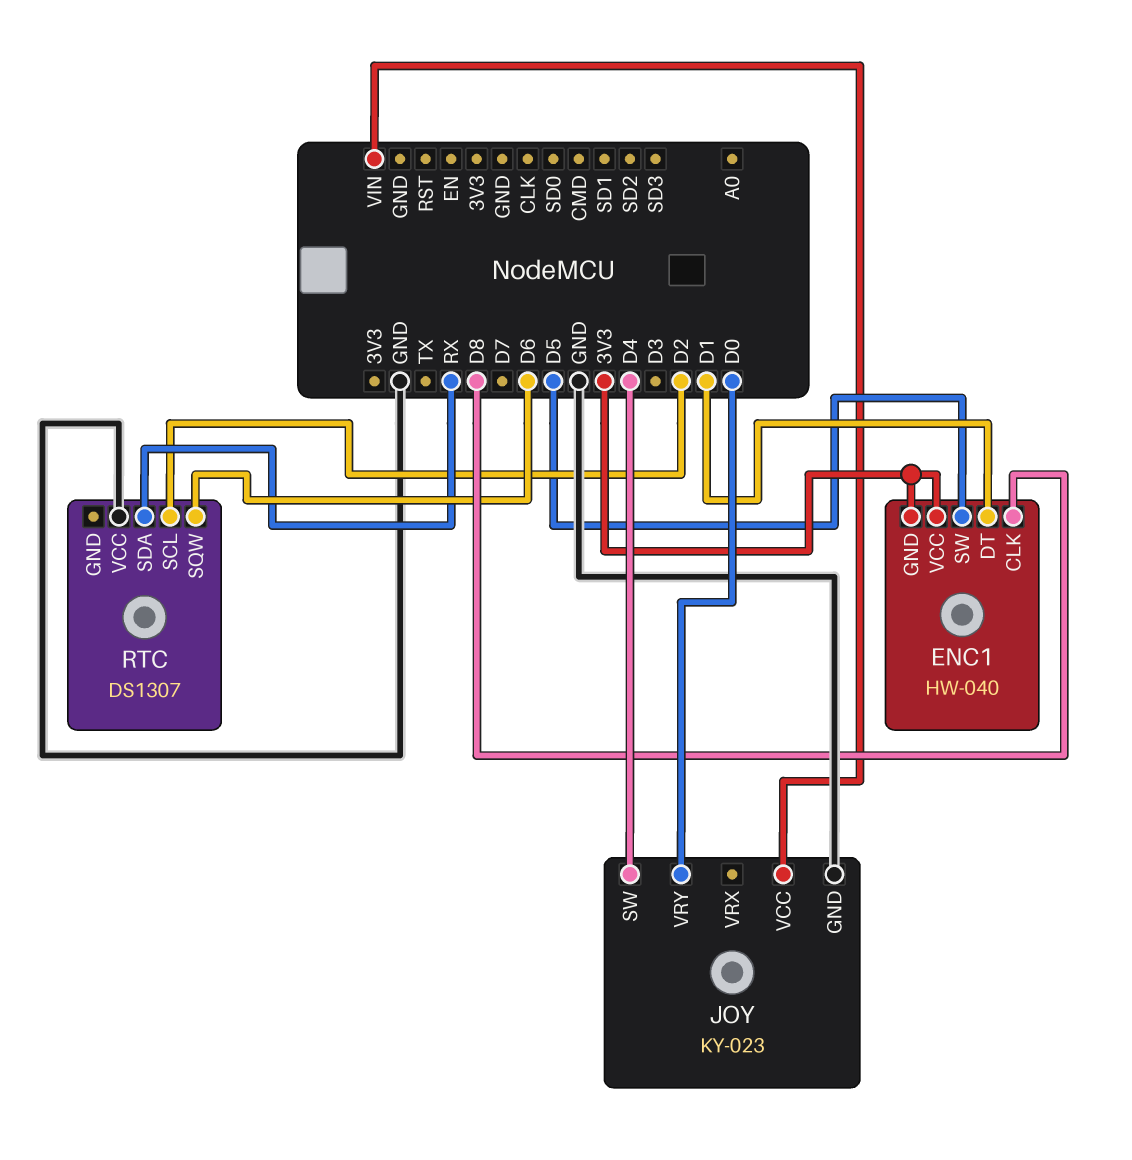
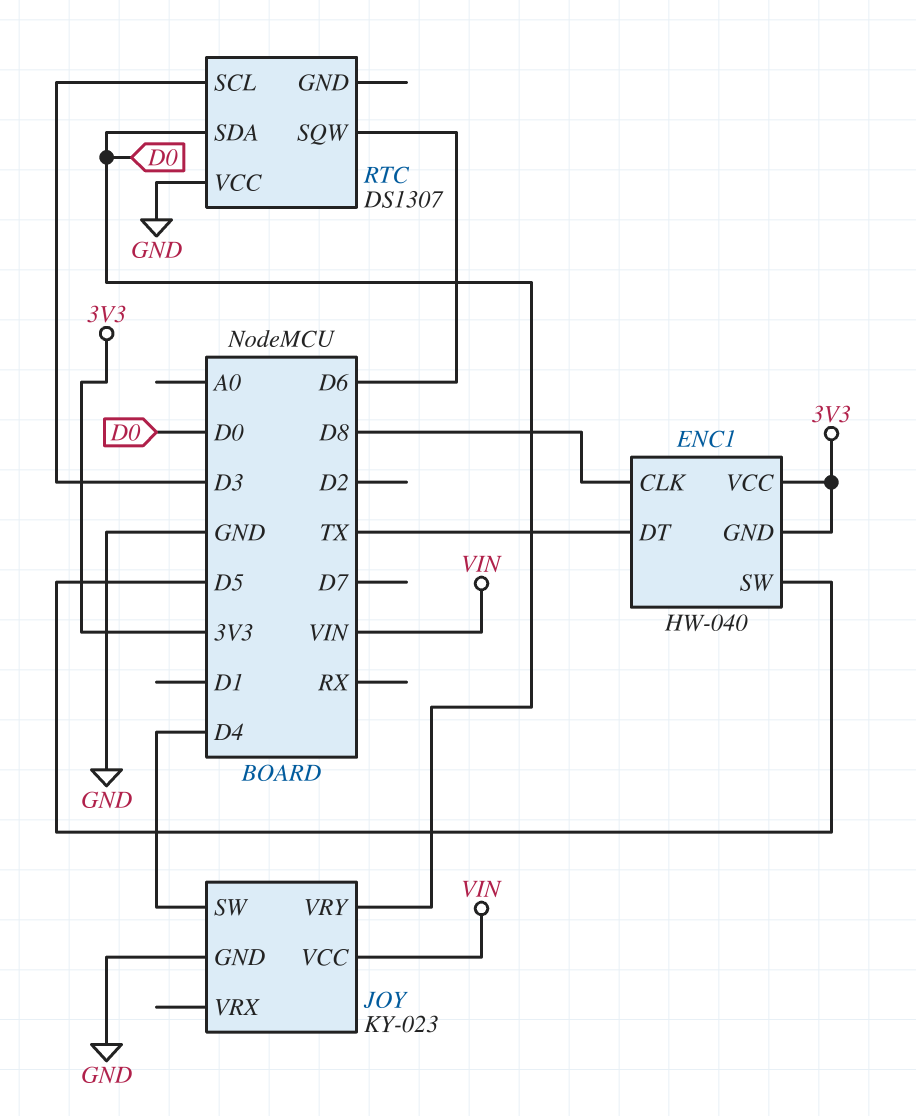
ENC1 pin DT: D1 -> TX
RTC pin SCL: D2 -> D3
RTC pin SDA: RX -> D0

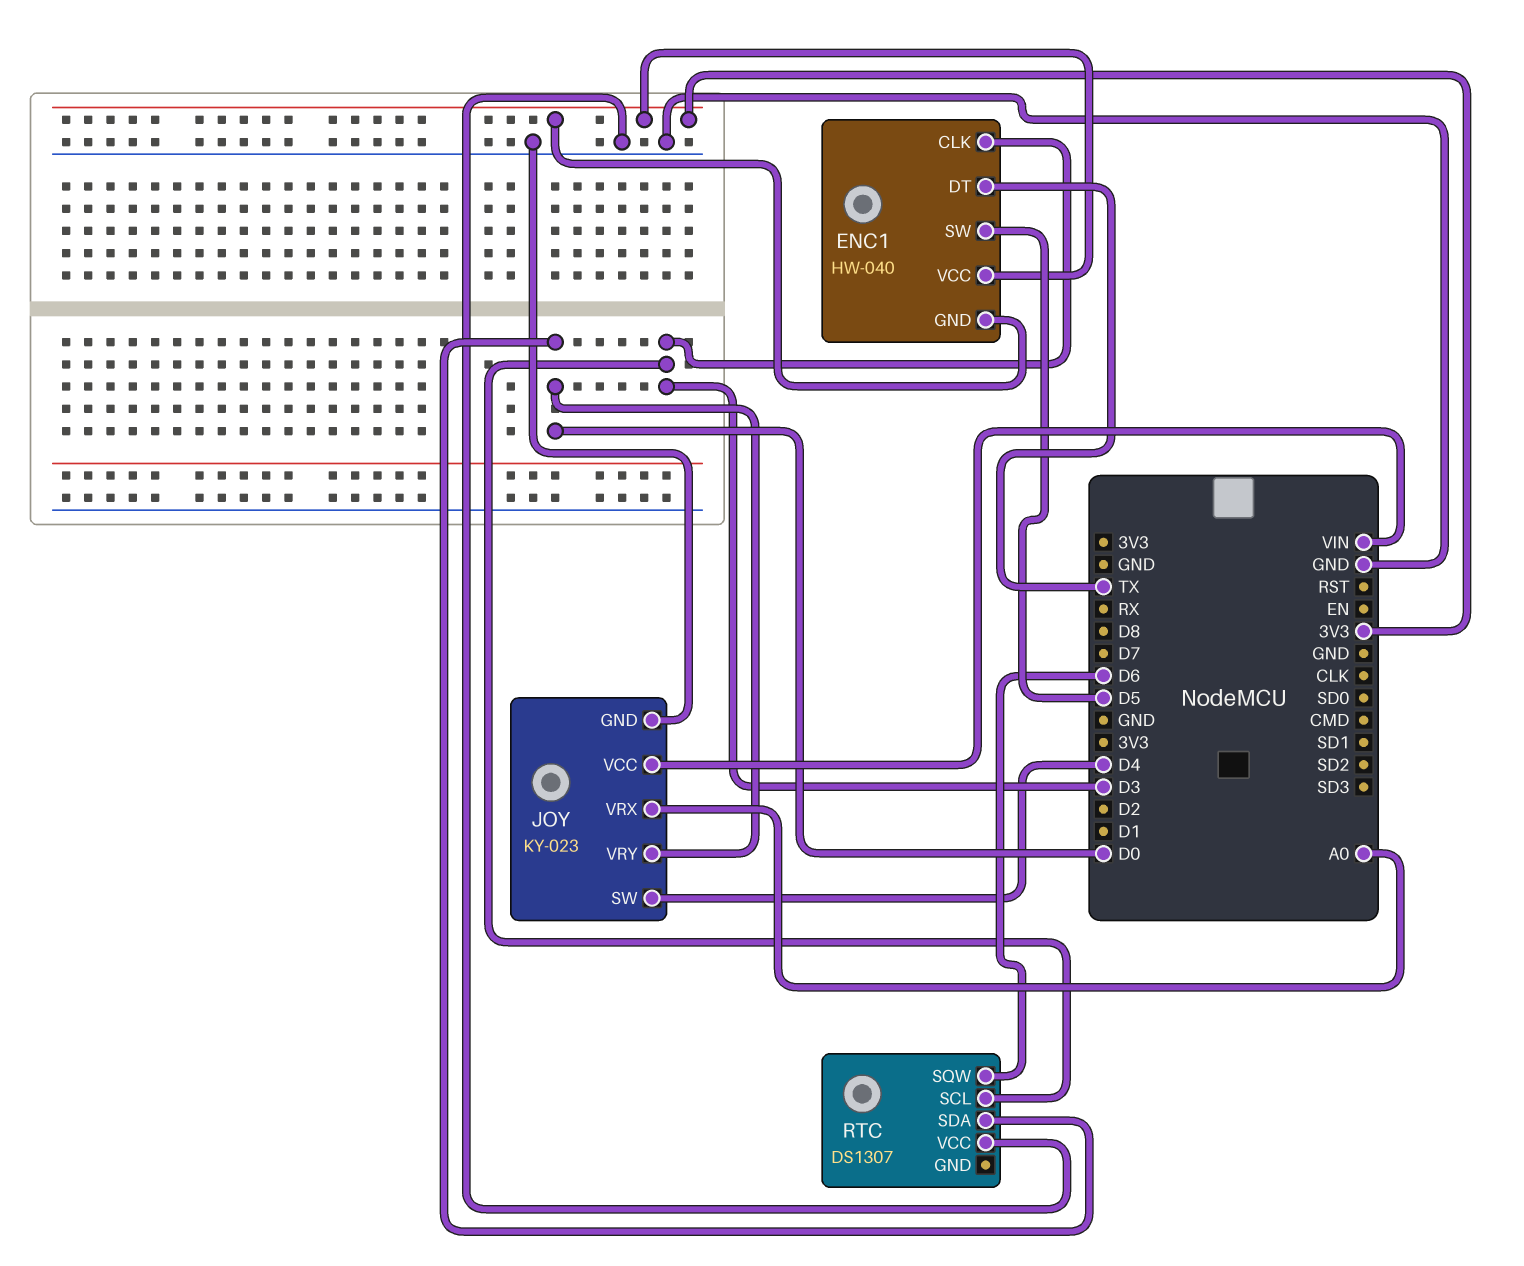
ENC1 pin CLK: D8 -> D3
JOY pin VRX: none -> A0

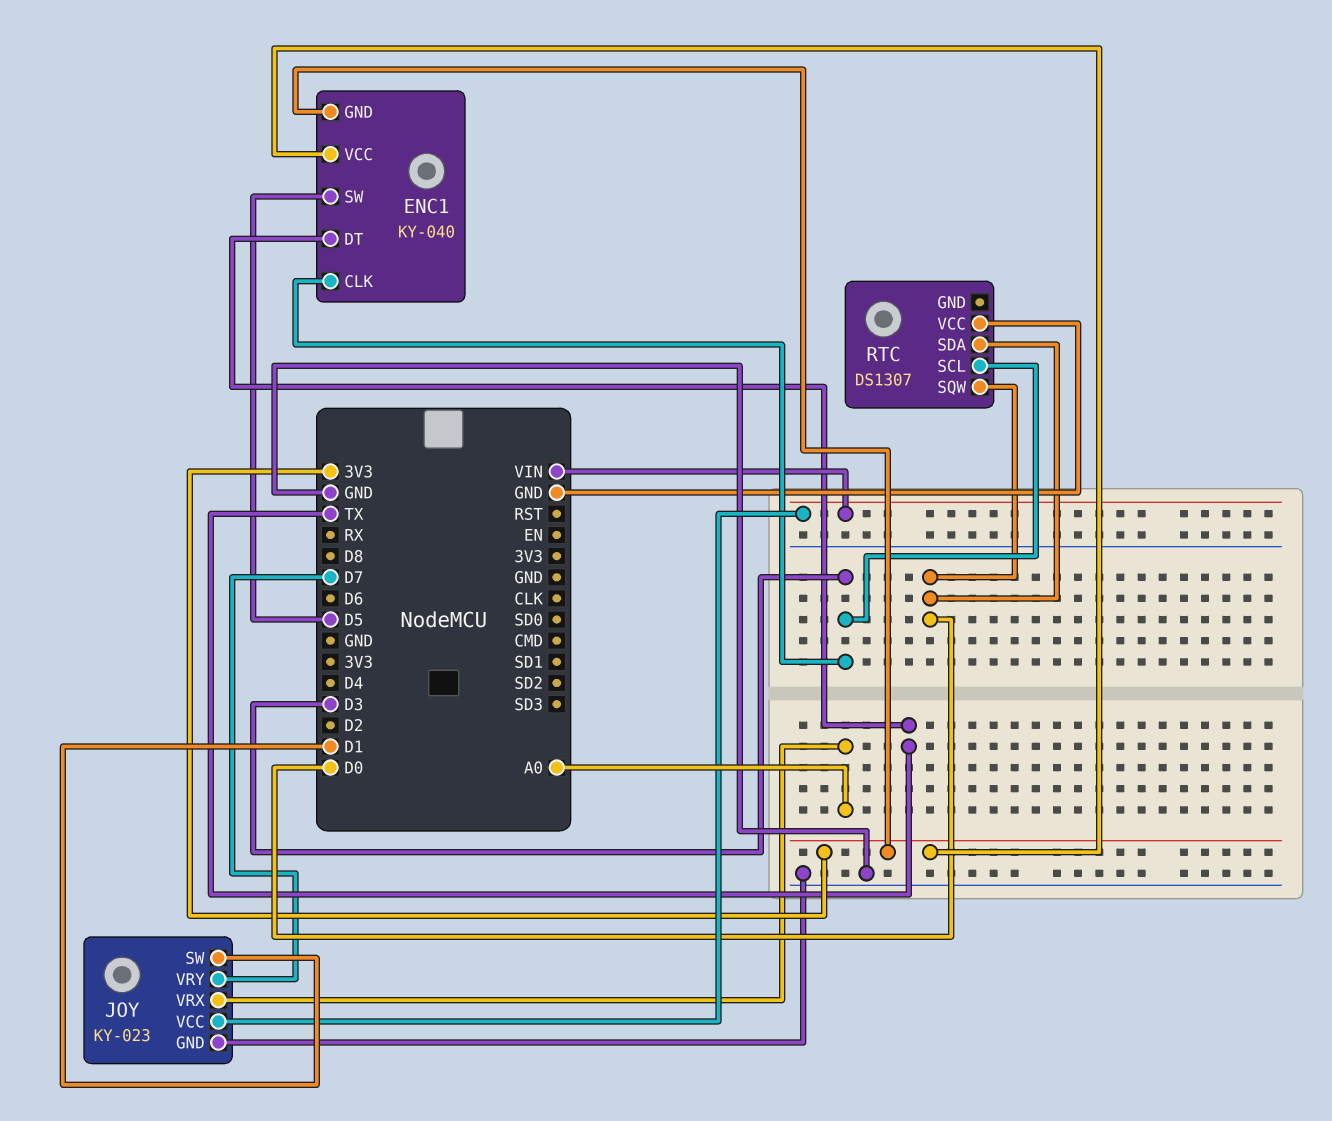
ENC1: HW-040 -> KY-040
JOY pin SW: D4 -> D1
JOY pin VRY: D0 -> D7
RTC pin SQW: D6 -> D0

